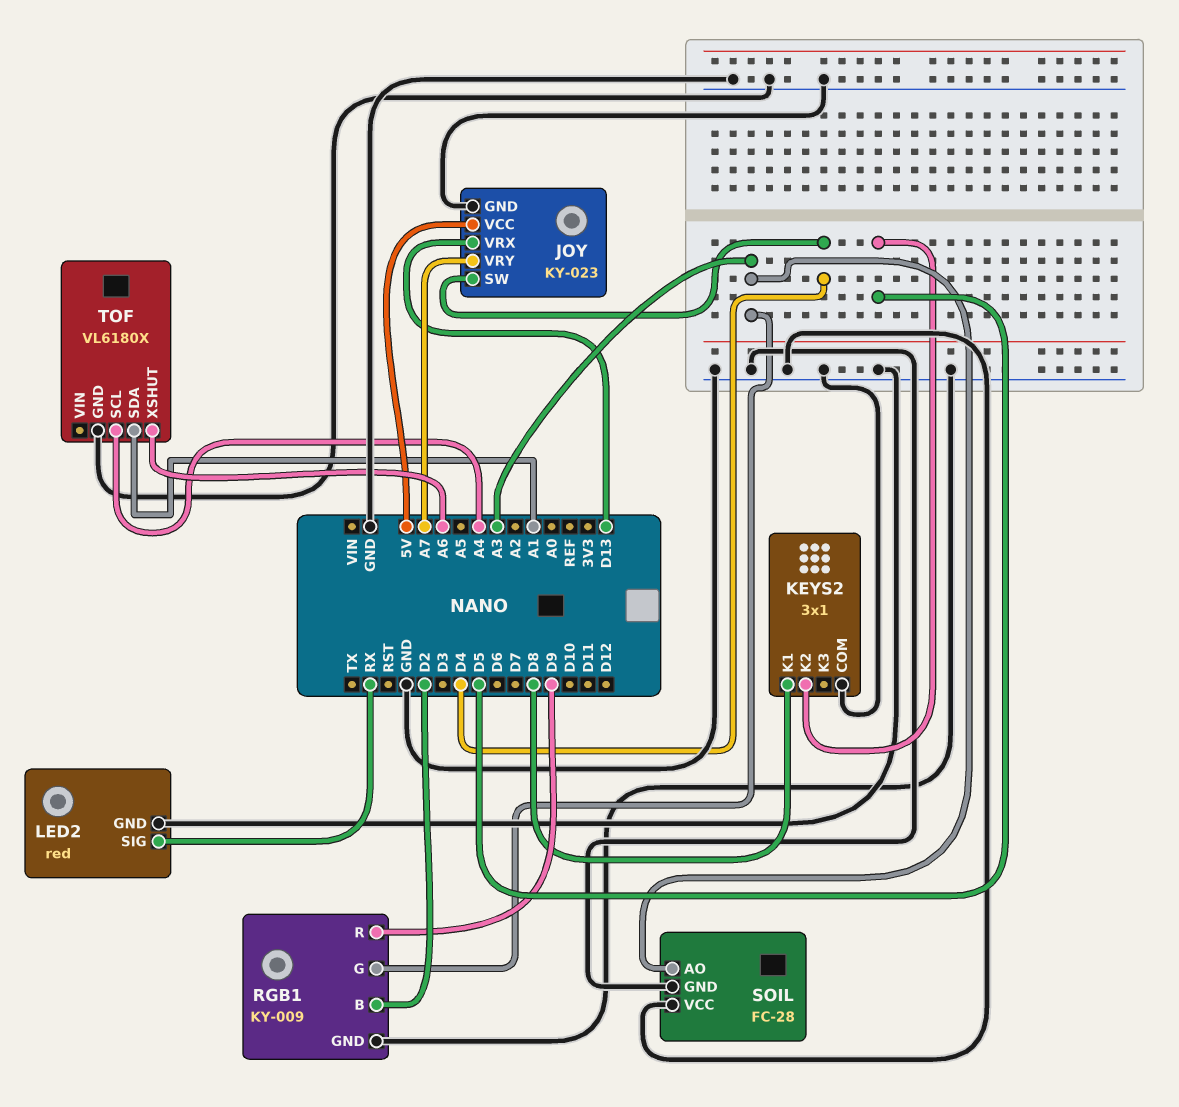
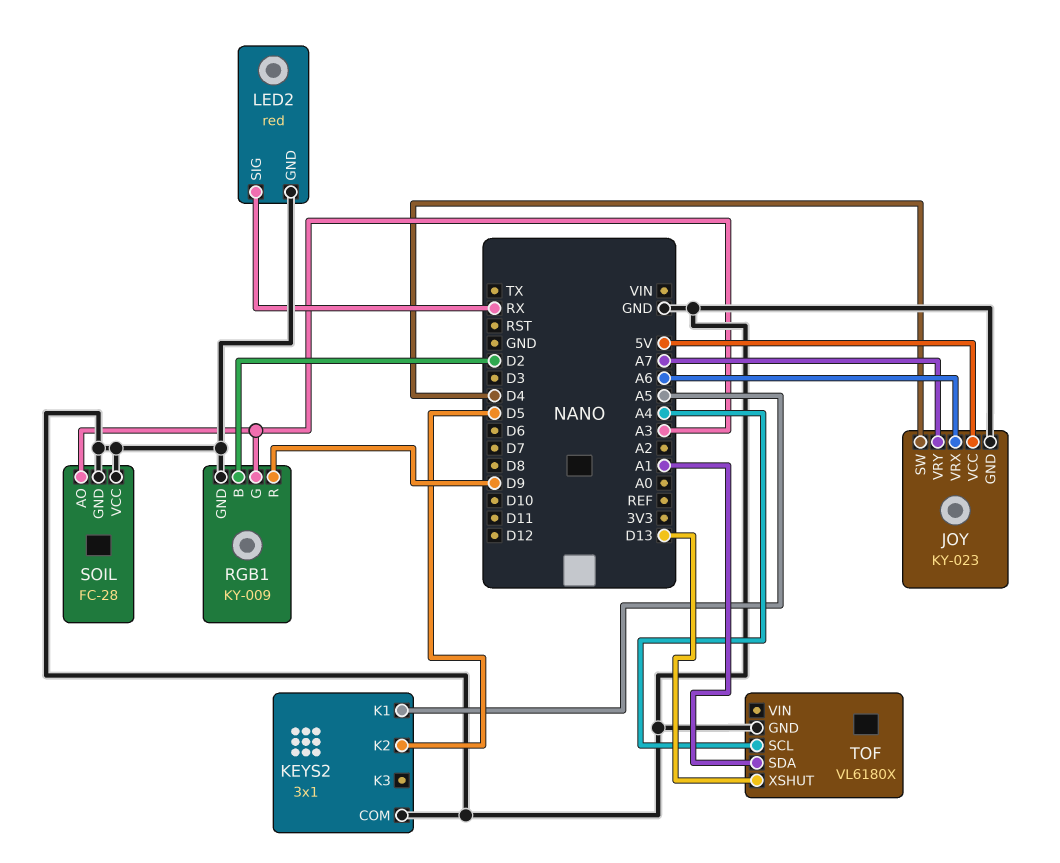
JOY pin VRX: D13 -> A6
KEYS2 pin K1: D8 -> A5
TOF pin XSHUT: A6 -> D13

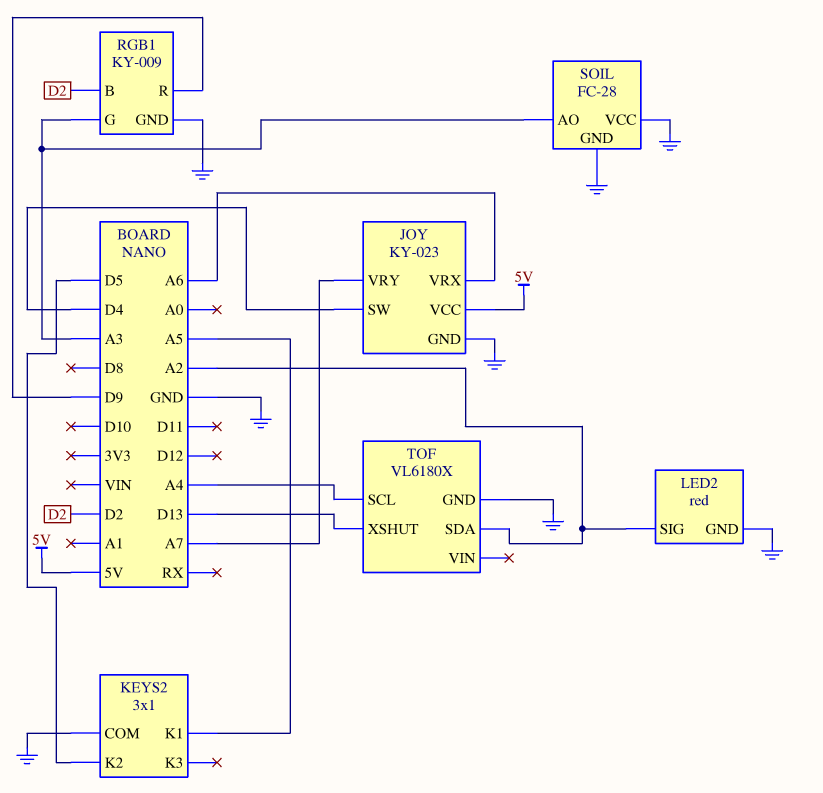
LED2 pin SIG: RX -> A2
TOF pin SDA: A1 -> A2

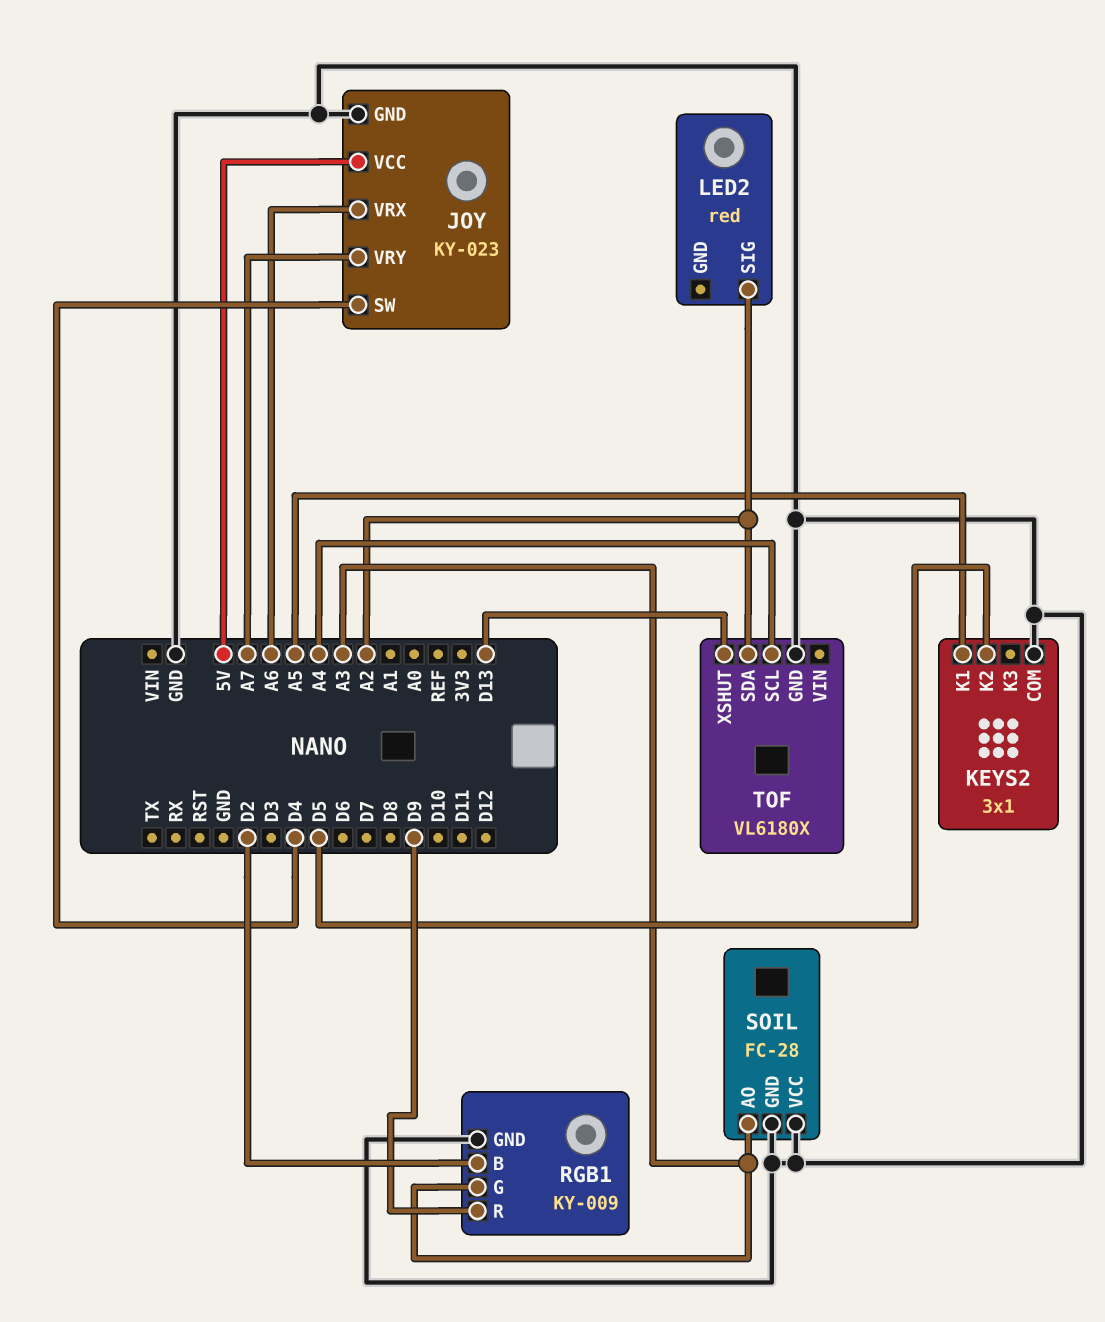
LED2 pin GND: GND -> none

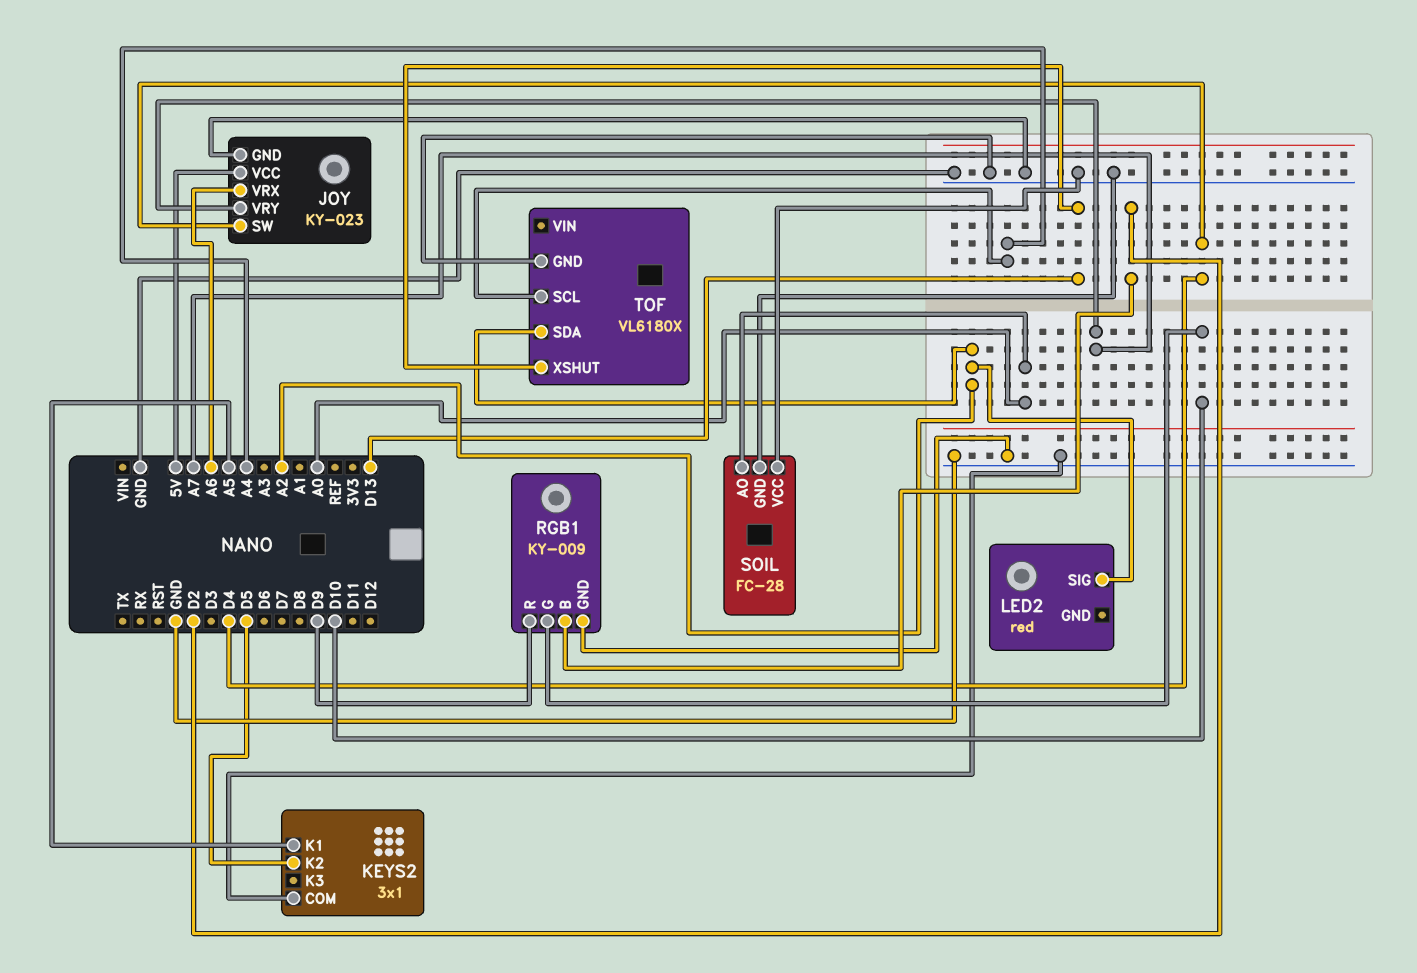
RGB1 pin G: A3 -> D10
SOIL pin AO: A3 -> A0

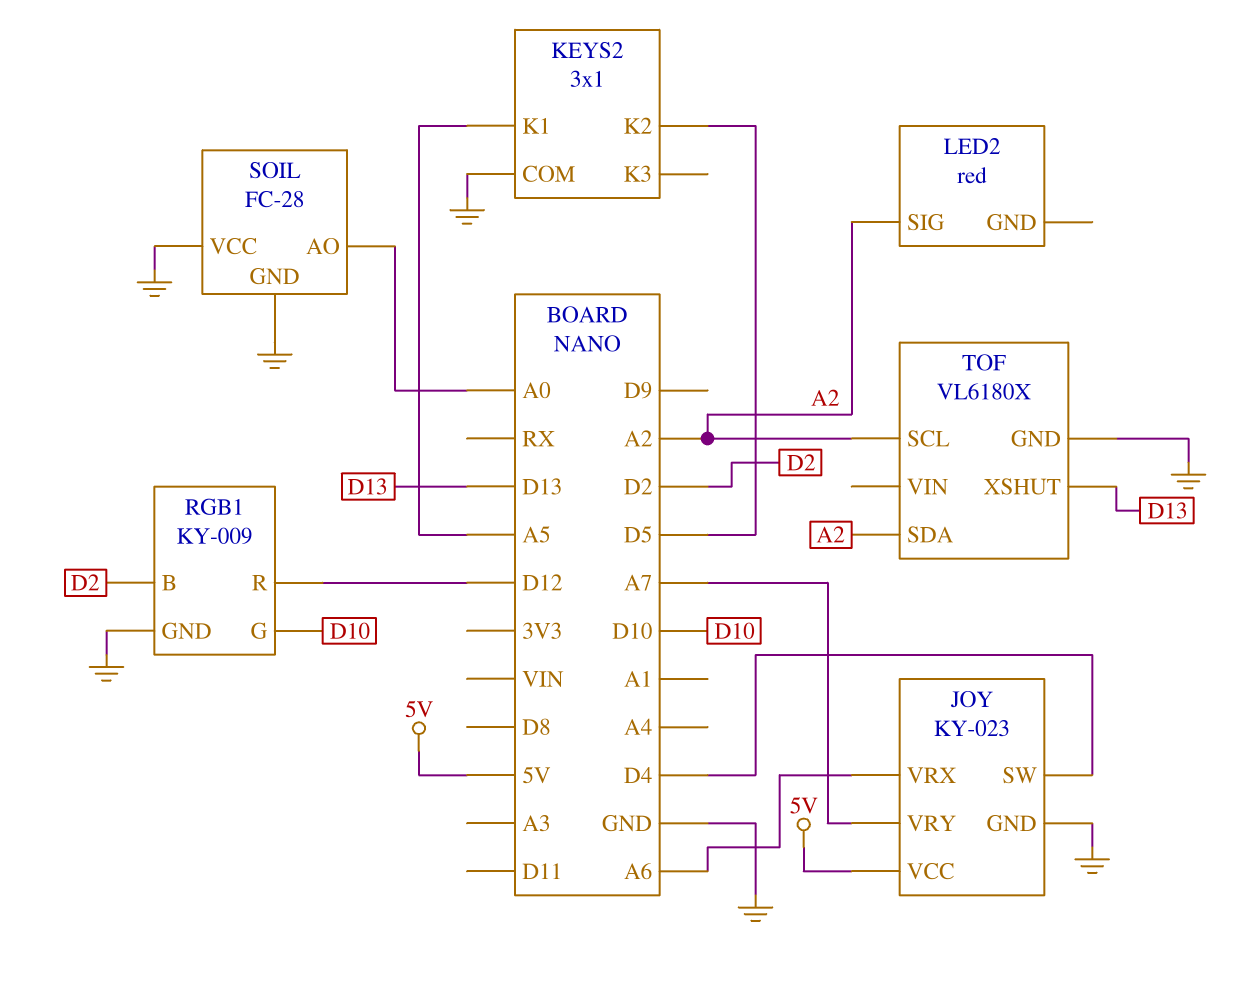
RGB1 pin R: D9 -> D12
TOF pin SCL: A4 -> A2

